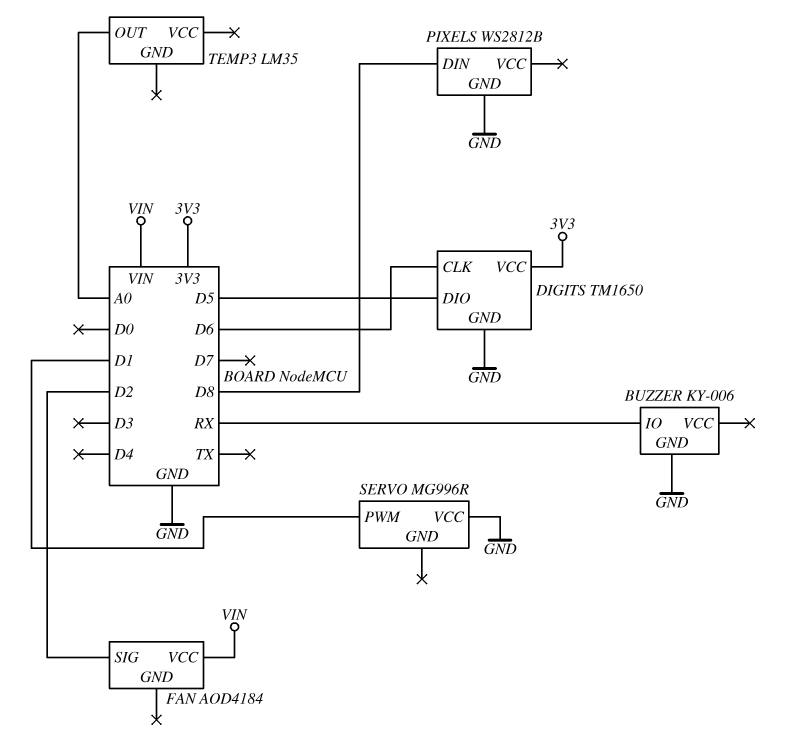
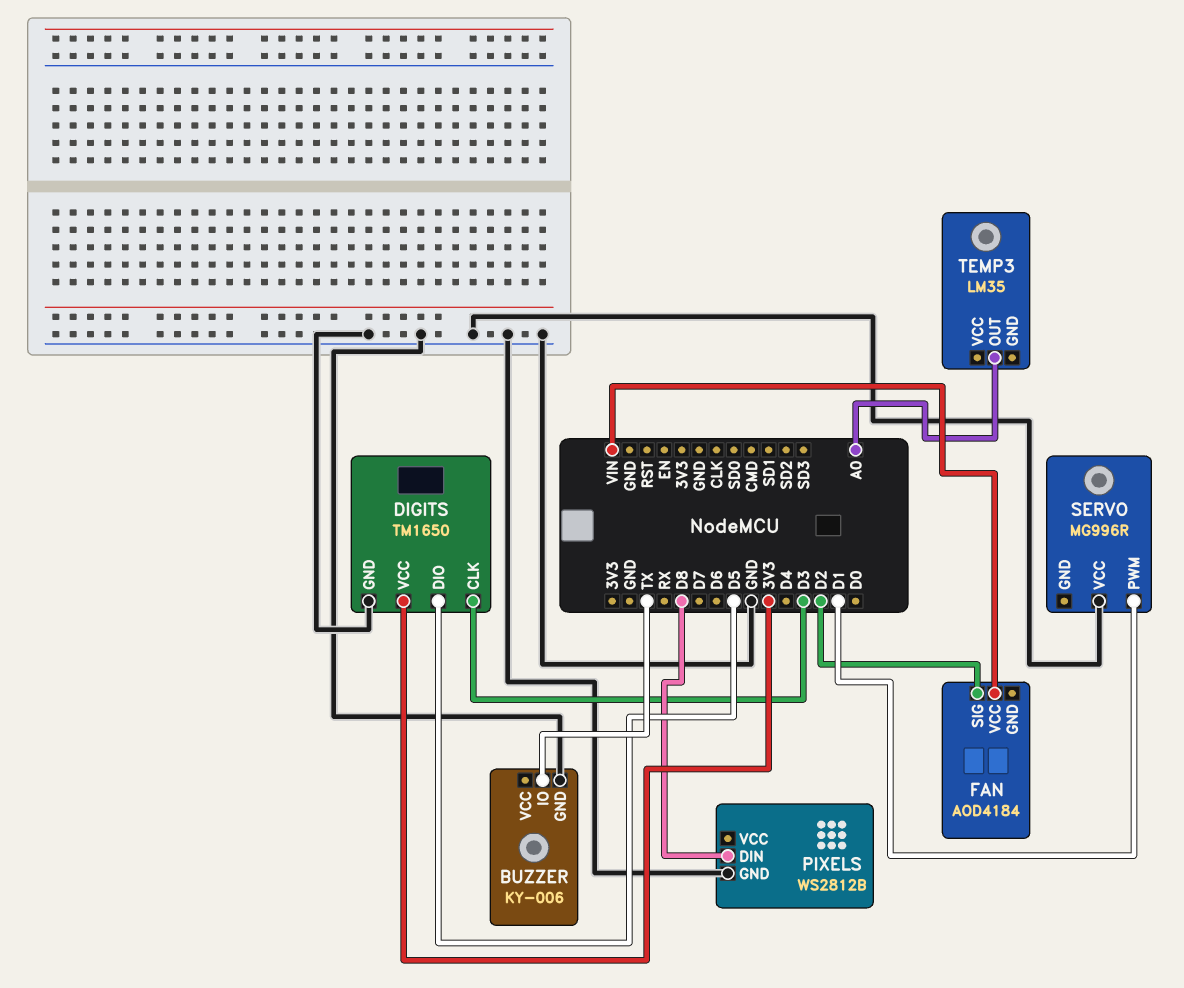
BUZZER pin IO: RX -> TX
DIGITS pin CLK: D6 -> D3

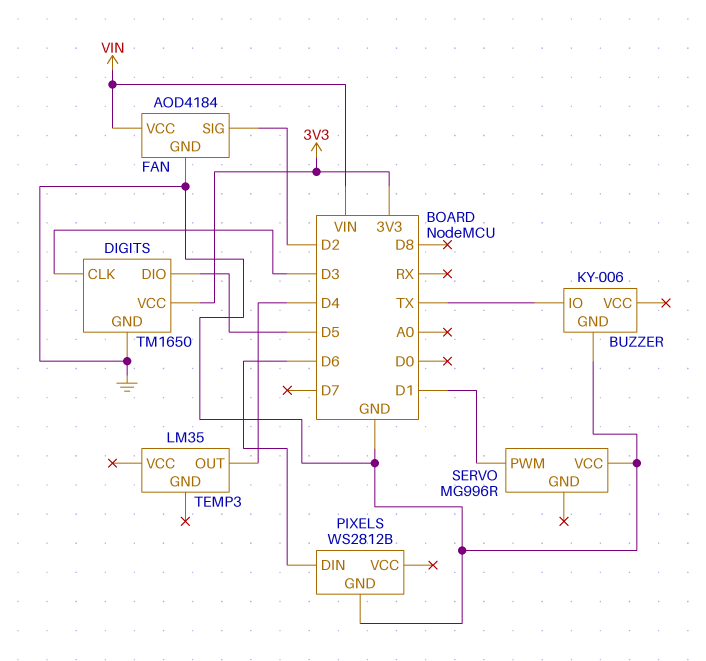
FAN pin GND: none -> GND
PIXELS pin DIN: D8 -> D6
TEMP3 pin OUT: A0 -> D4

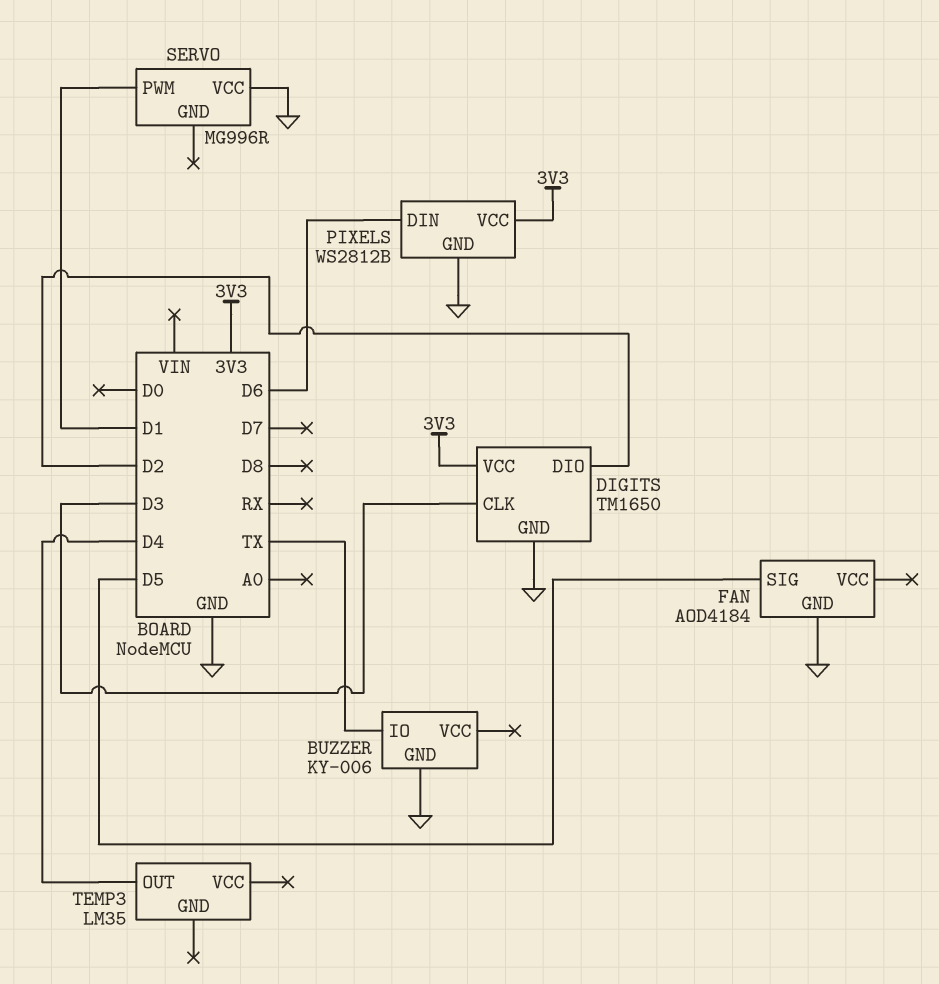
DIGITS pin DIO: D5 -> D2
FAN pin SIG: D2 -> D5
FAN pin VCC: VIN -> none
PIXELS pin VCC: none -> 3V3

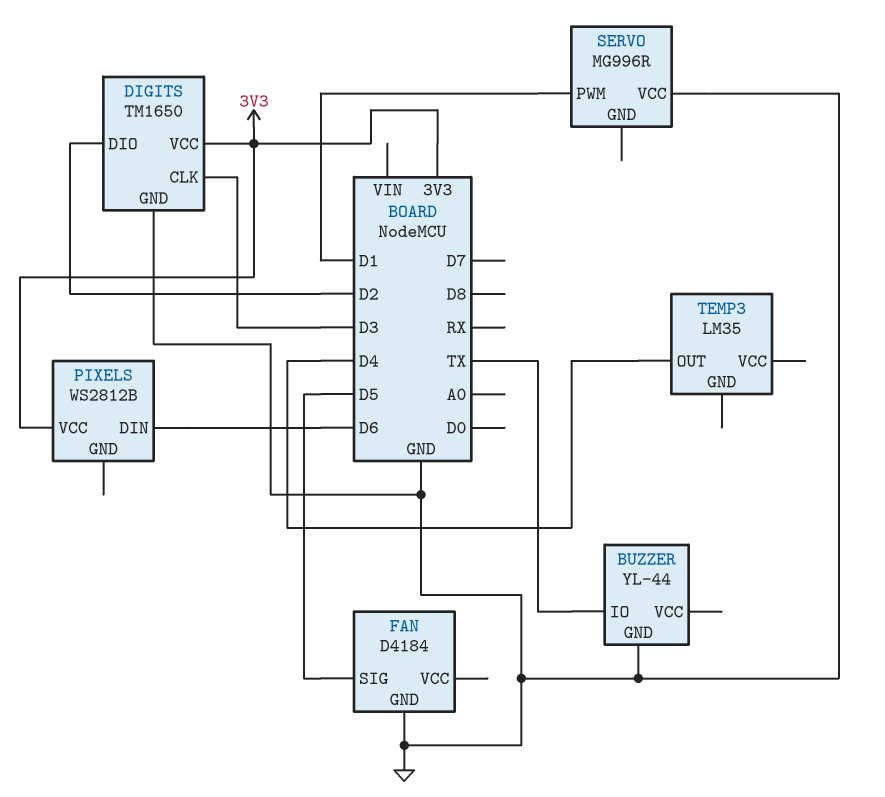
BUZZER: KY-006 -> YL-44
FAN: AOD4184 -> D4184
PIXELS pin GND: GND -> none

